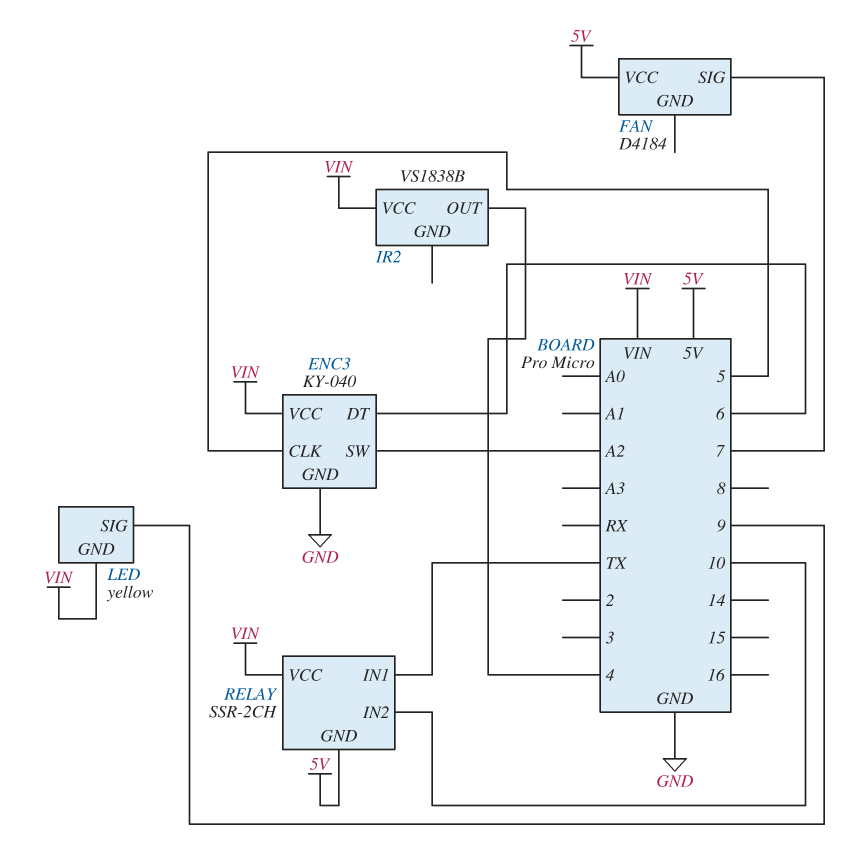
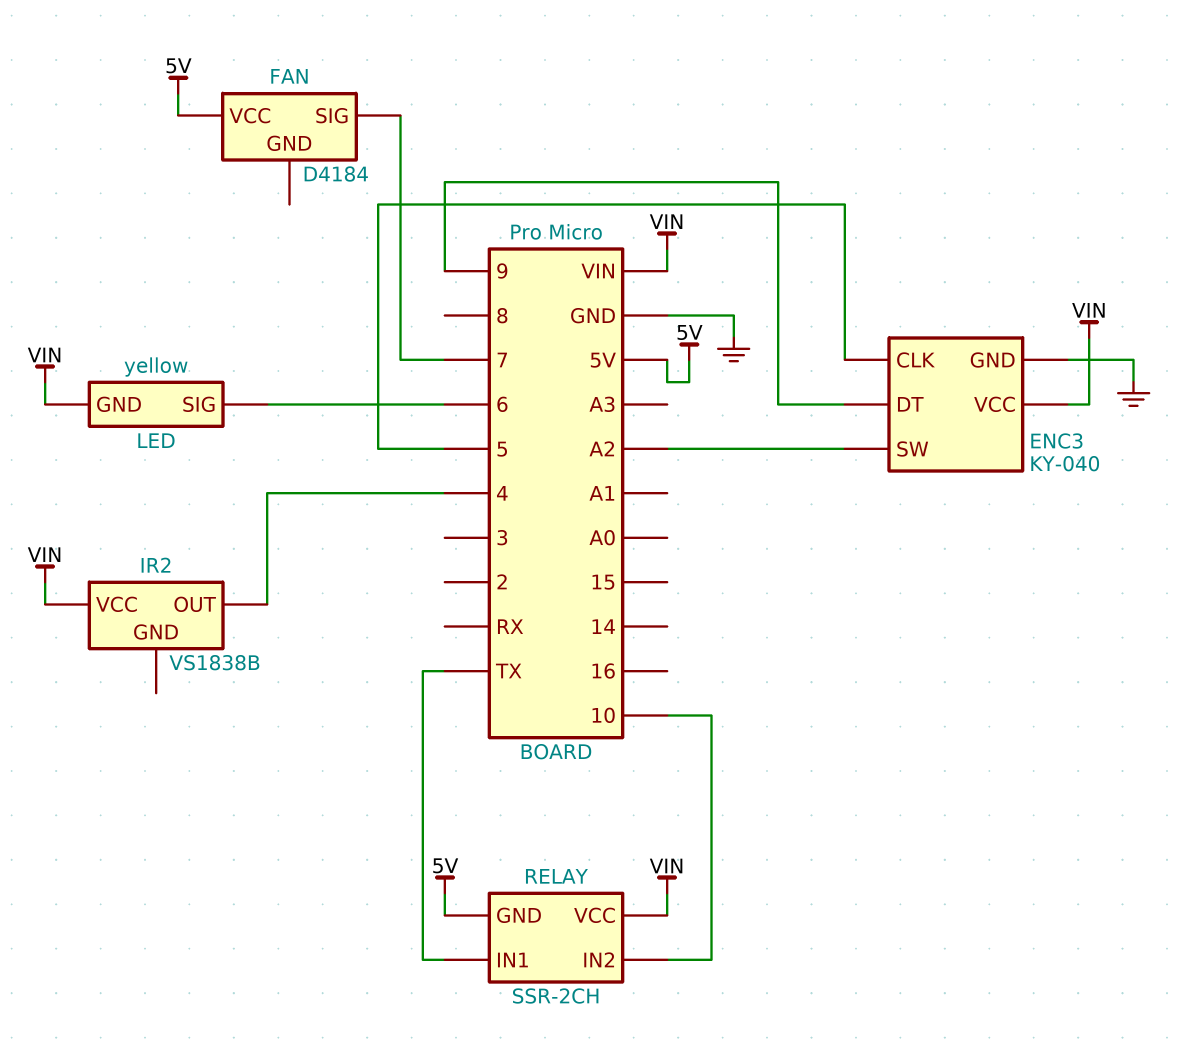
ENC3 pin DT: 6 -> 9
LED pin SIG: 9 -> 6

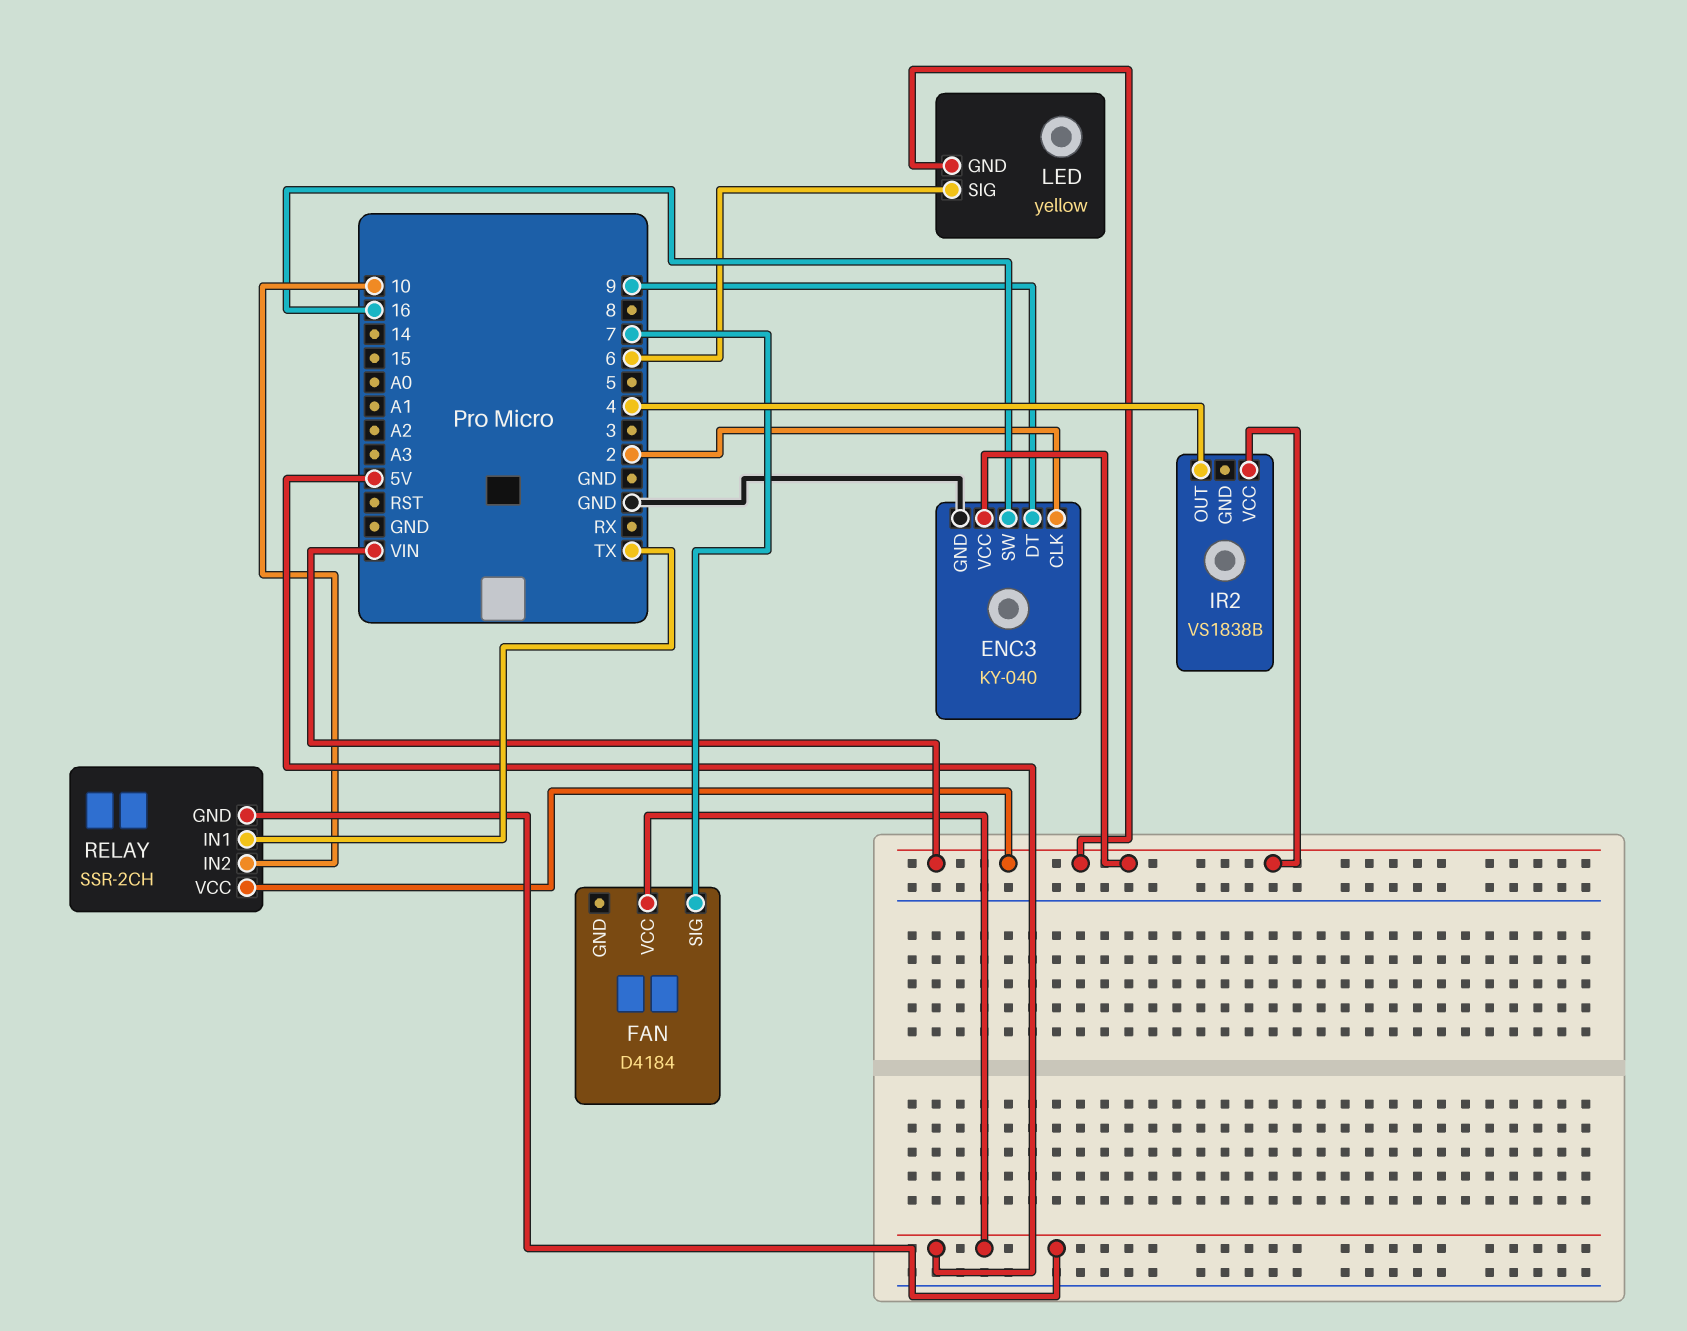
ENC3 pin CLK: 5 -> 2
ENC3 pin SW: A2 -> 16

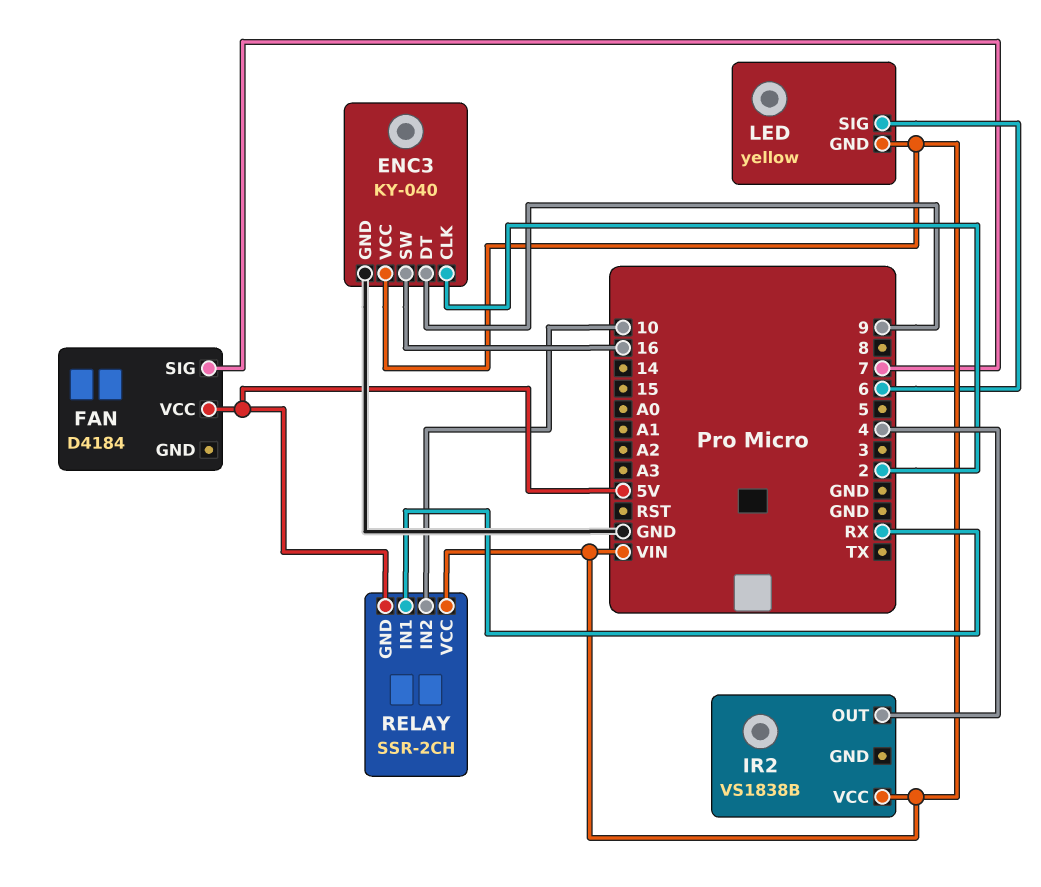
RELAY pin IN1: TX -> RX

